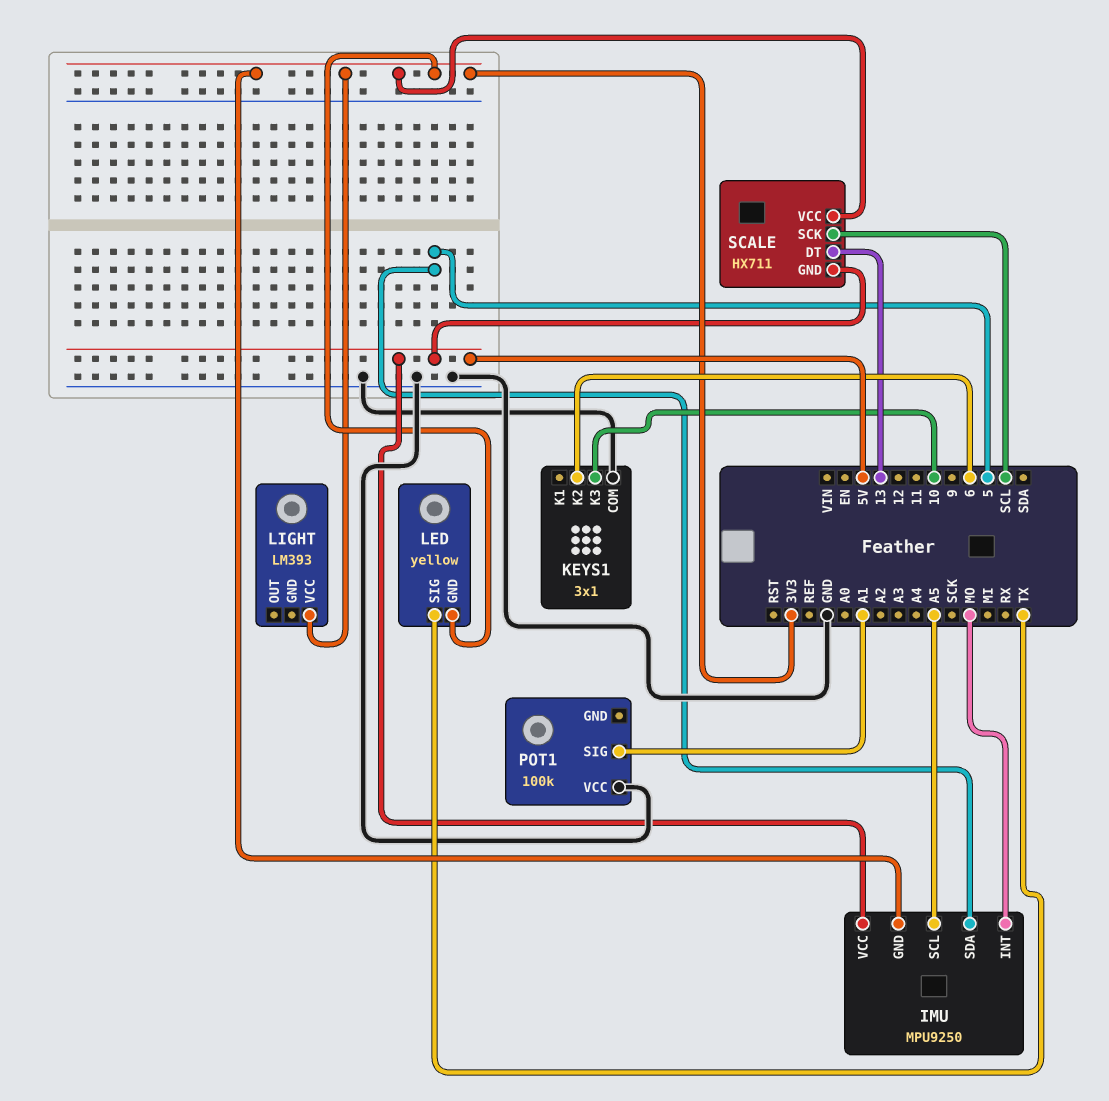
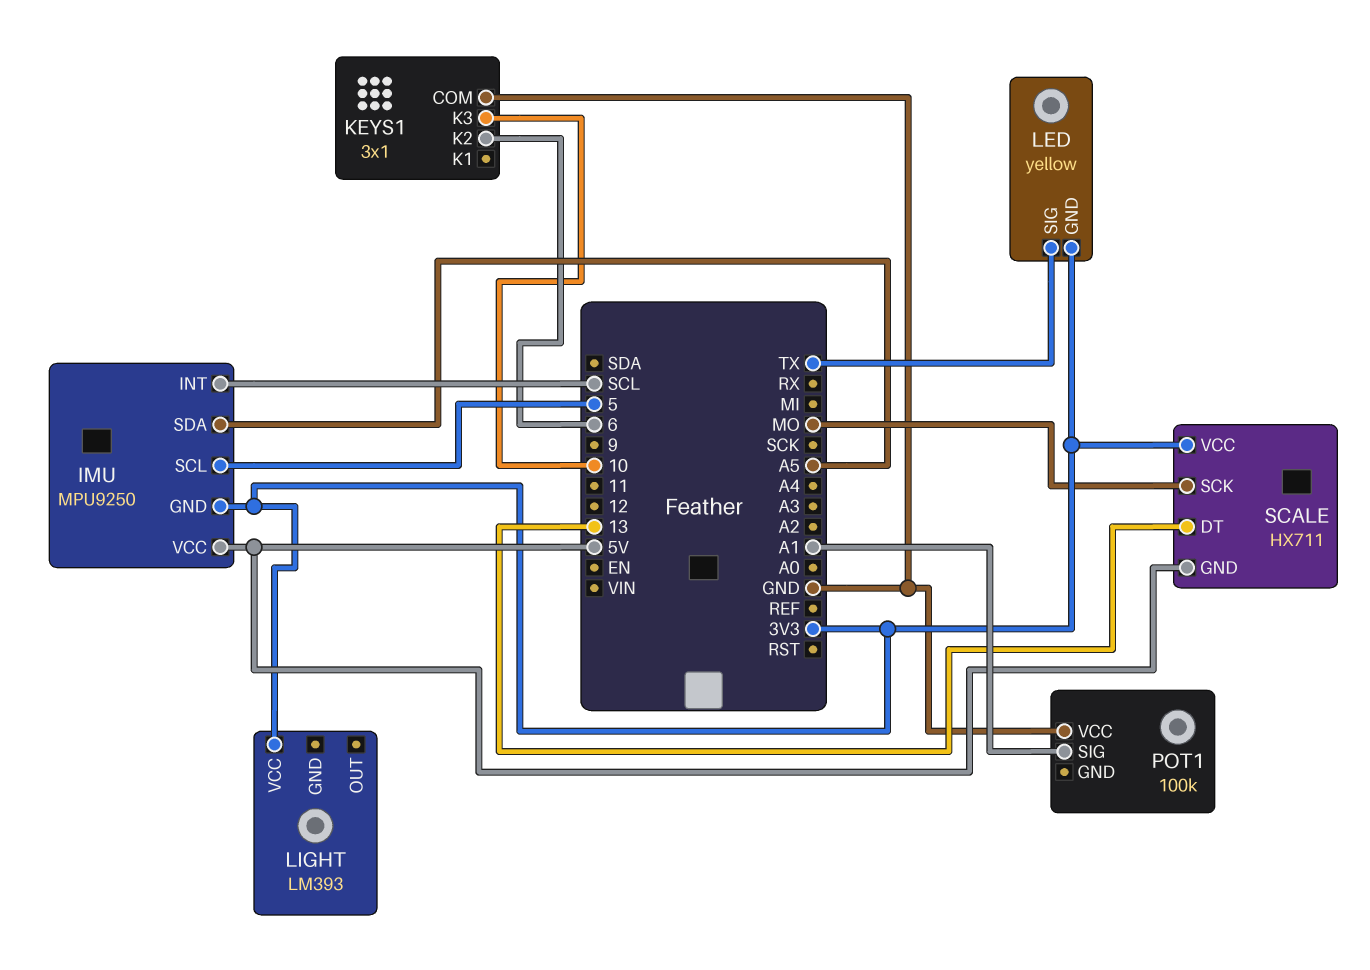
IMU pin INT: MO -> SCL
IMU pin SCL: A5 -> 5
IMU pin SDA: 5 -> A5
SCALE pin SCK: SCL -> MO

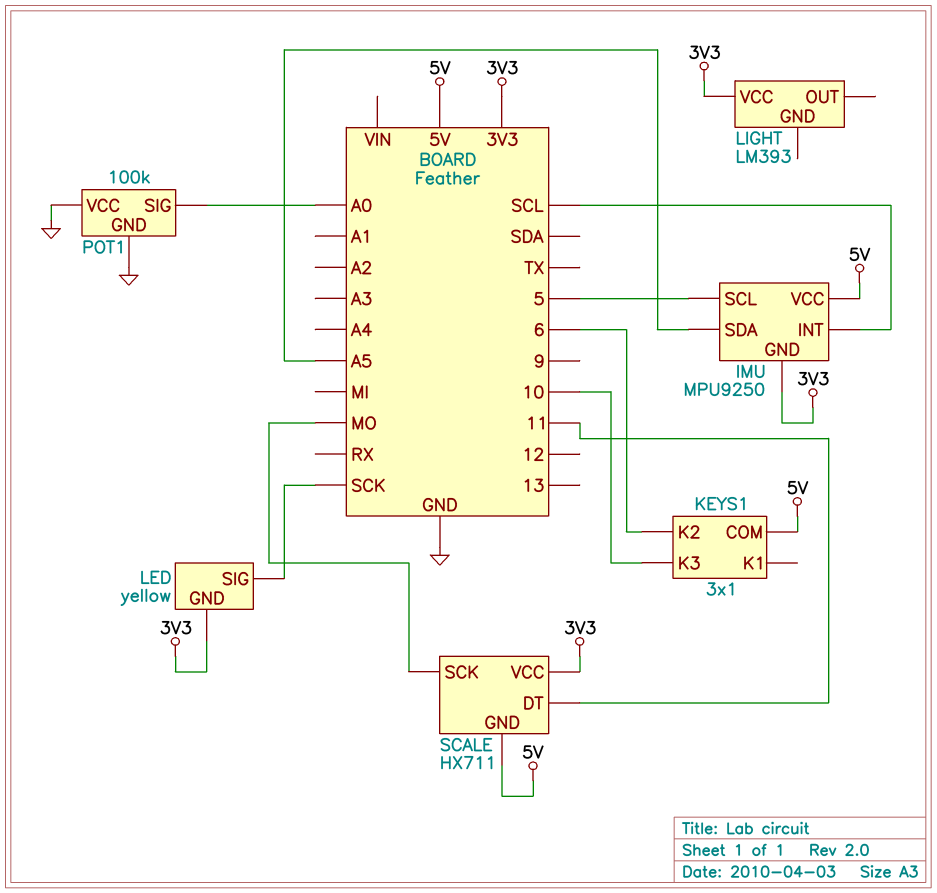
KEYS1 pin COM: GND -> 5V
LED pin SIG: TX -> SCK
POT1 pin GND: none -> GND
POT1 pin SIG: A1 -> A0
SCALE pin DT: 13 -> 11

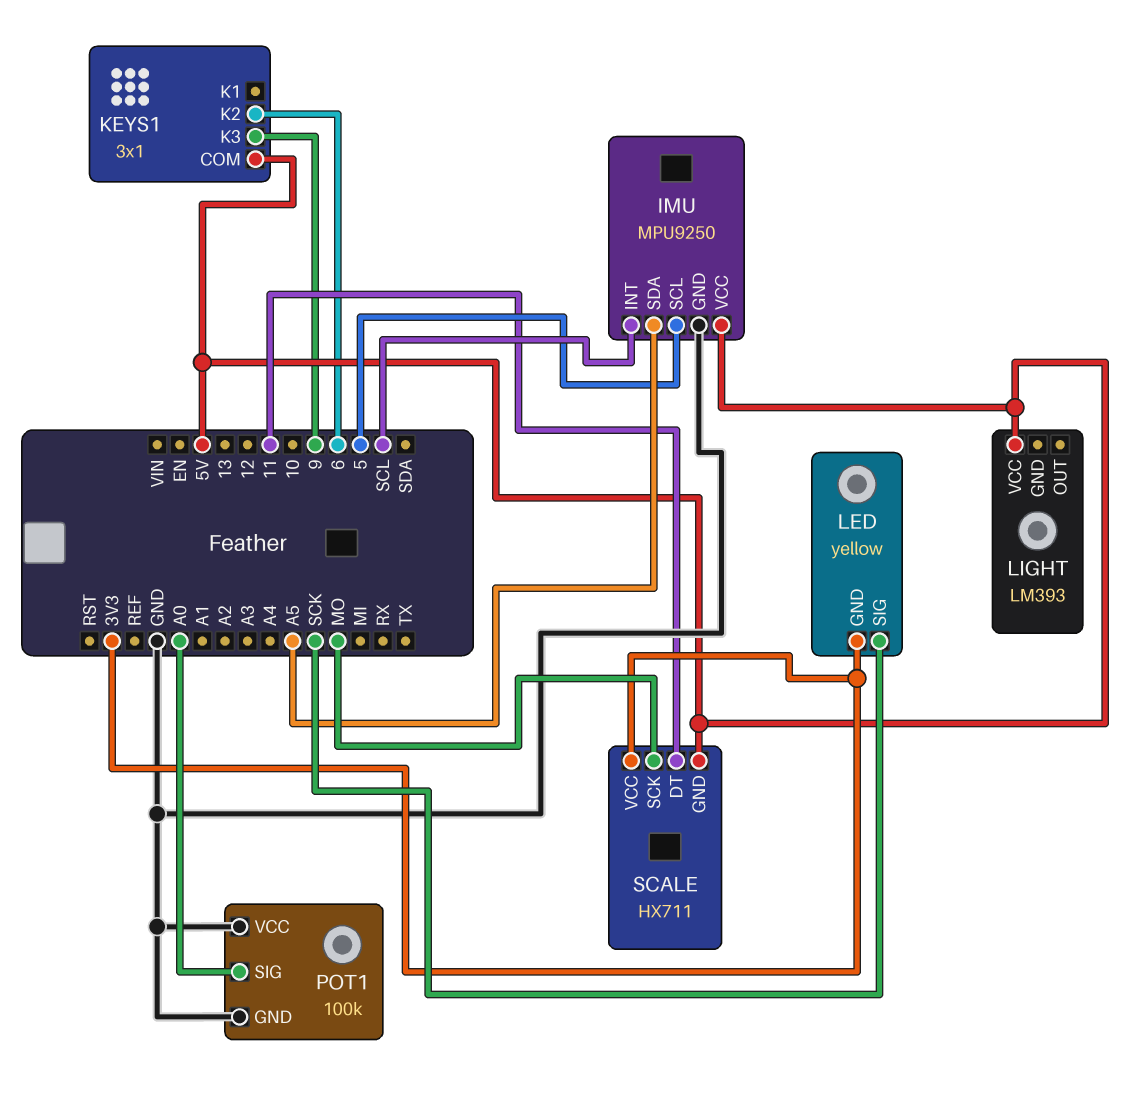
IMU pin GND: 3V3 -> GND
KEYS1 pin K3: 10 -> 9
LIGHT pin VCC: 3V3 -> 5V

